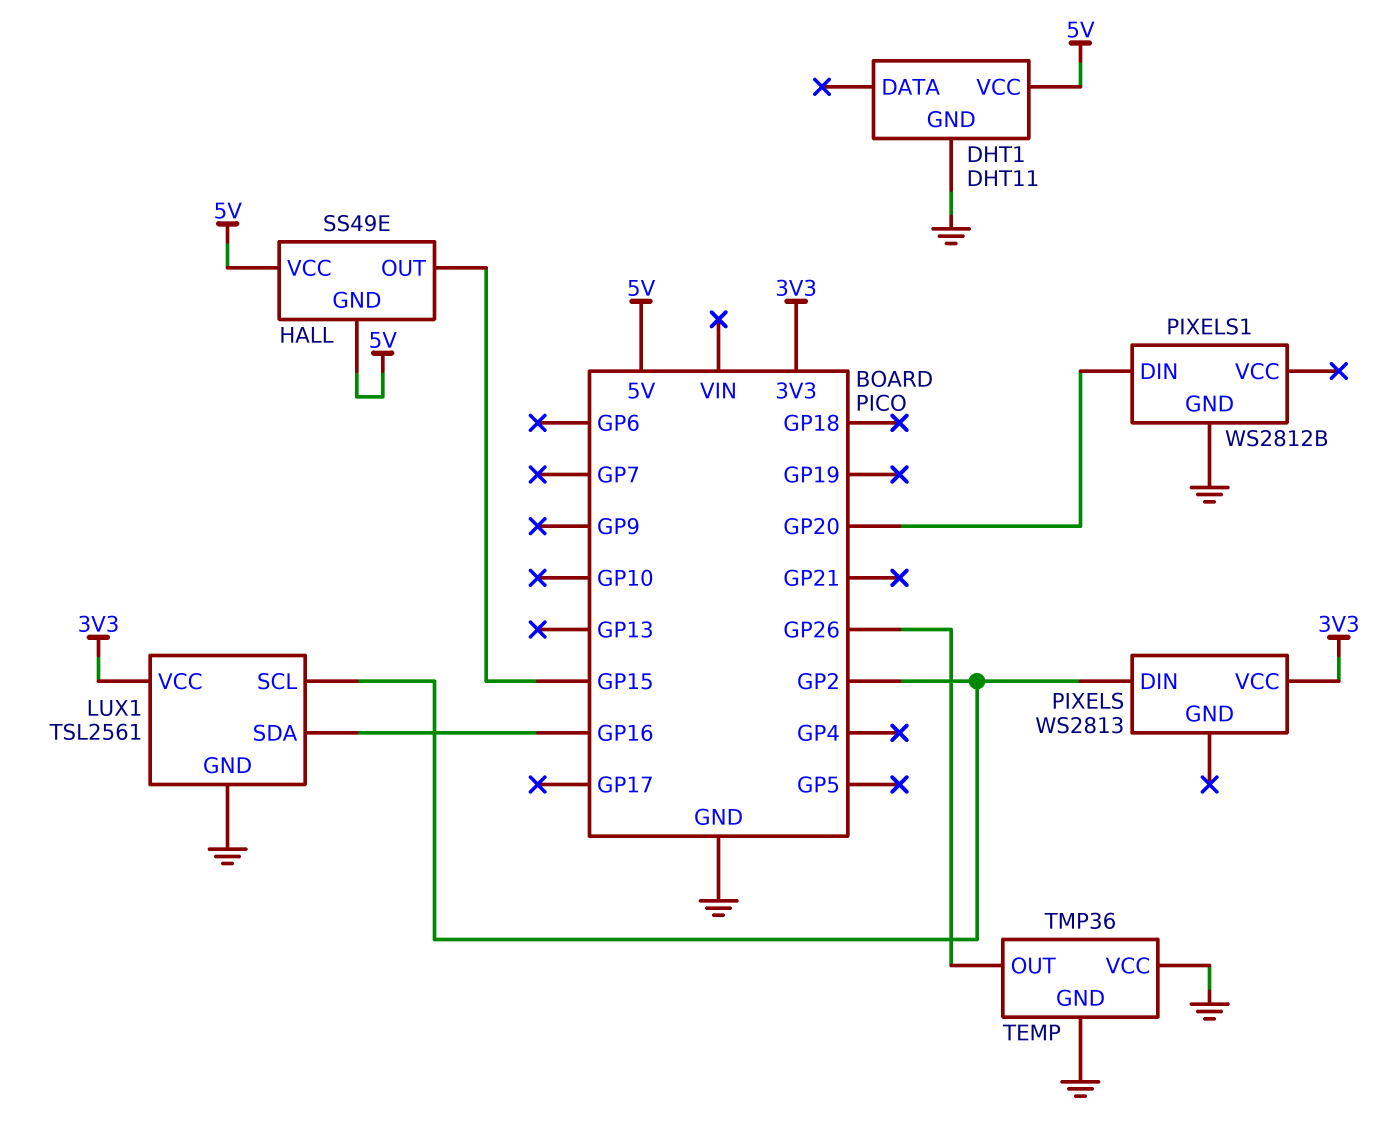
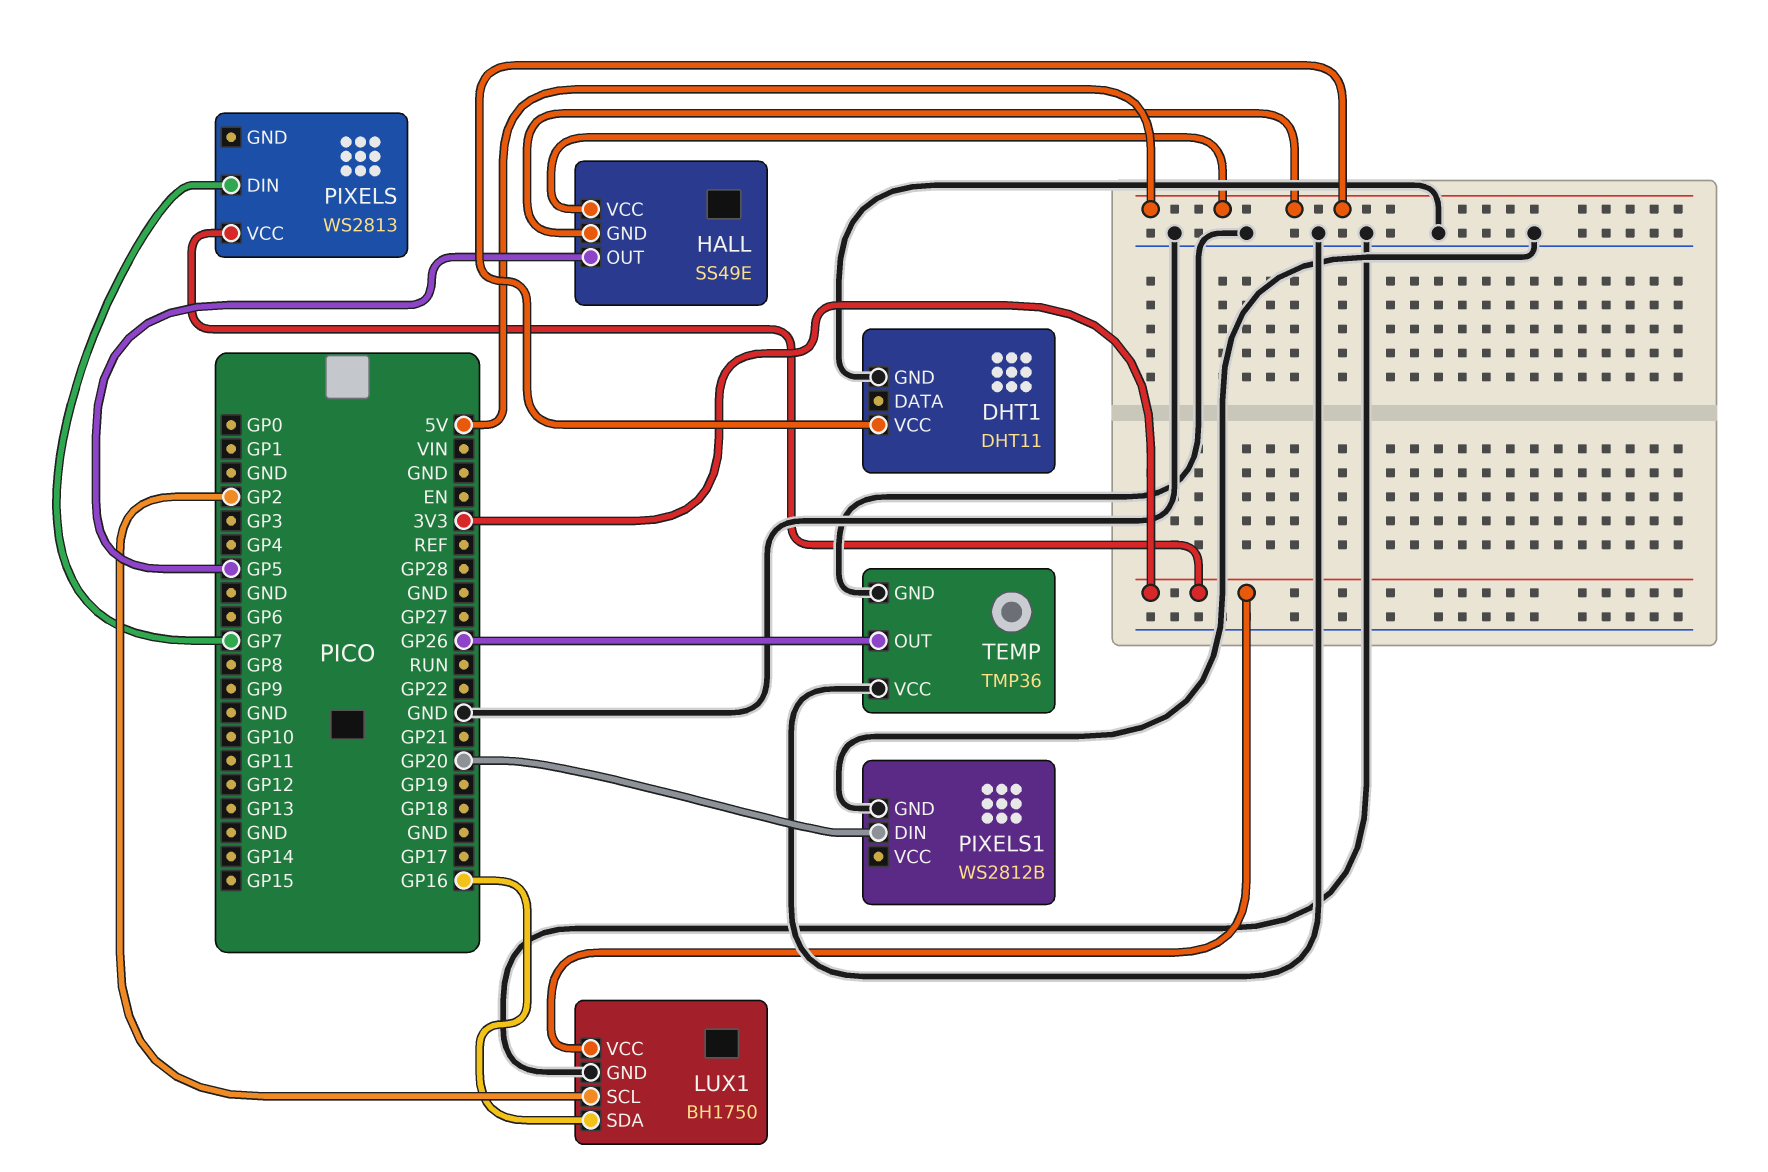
HALL pin OUT: GP15 -> GP5
LUX1: TSL2561 -> BH1750
PIXELS pin DIN: GP2 -> GP7

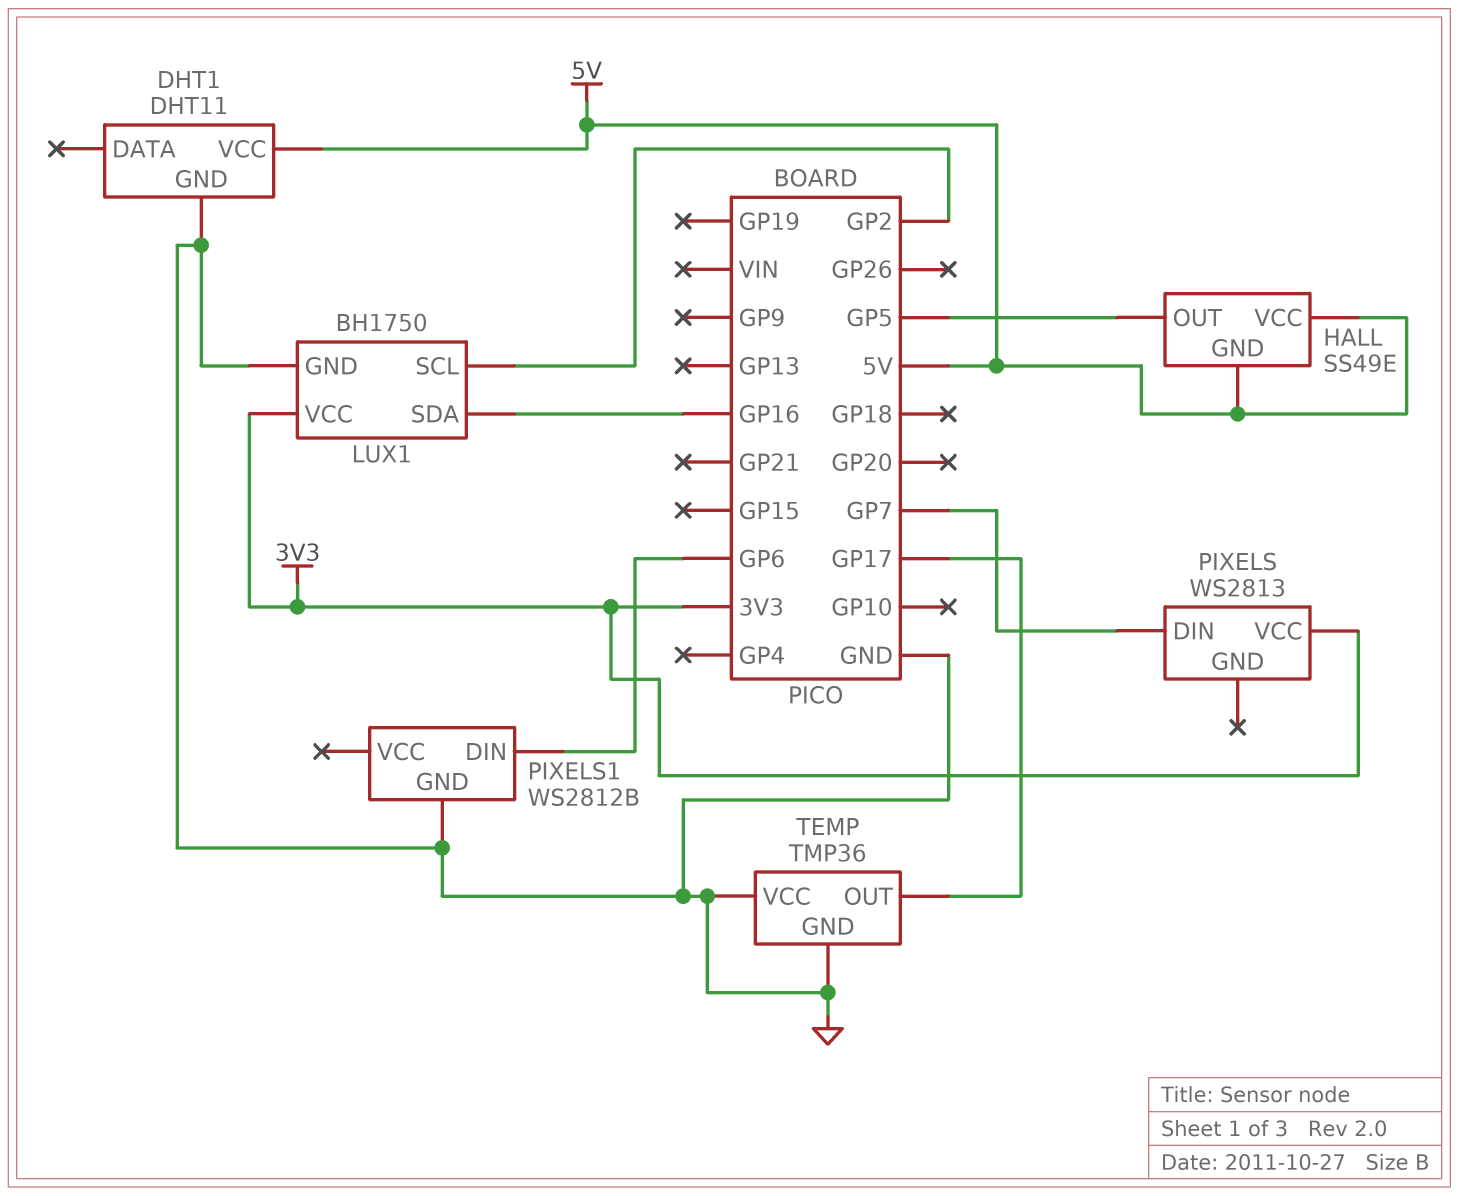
PIXELS1 pin DIN: GP20 -> GP6
TEMP pin OUT: GP26 -> GP17

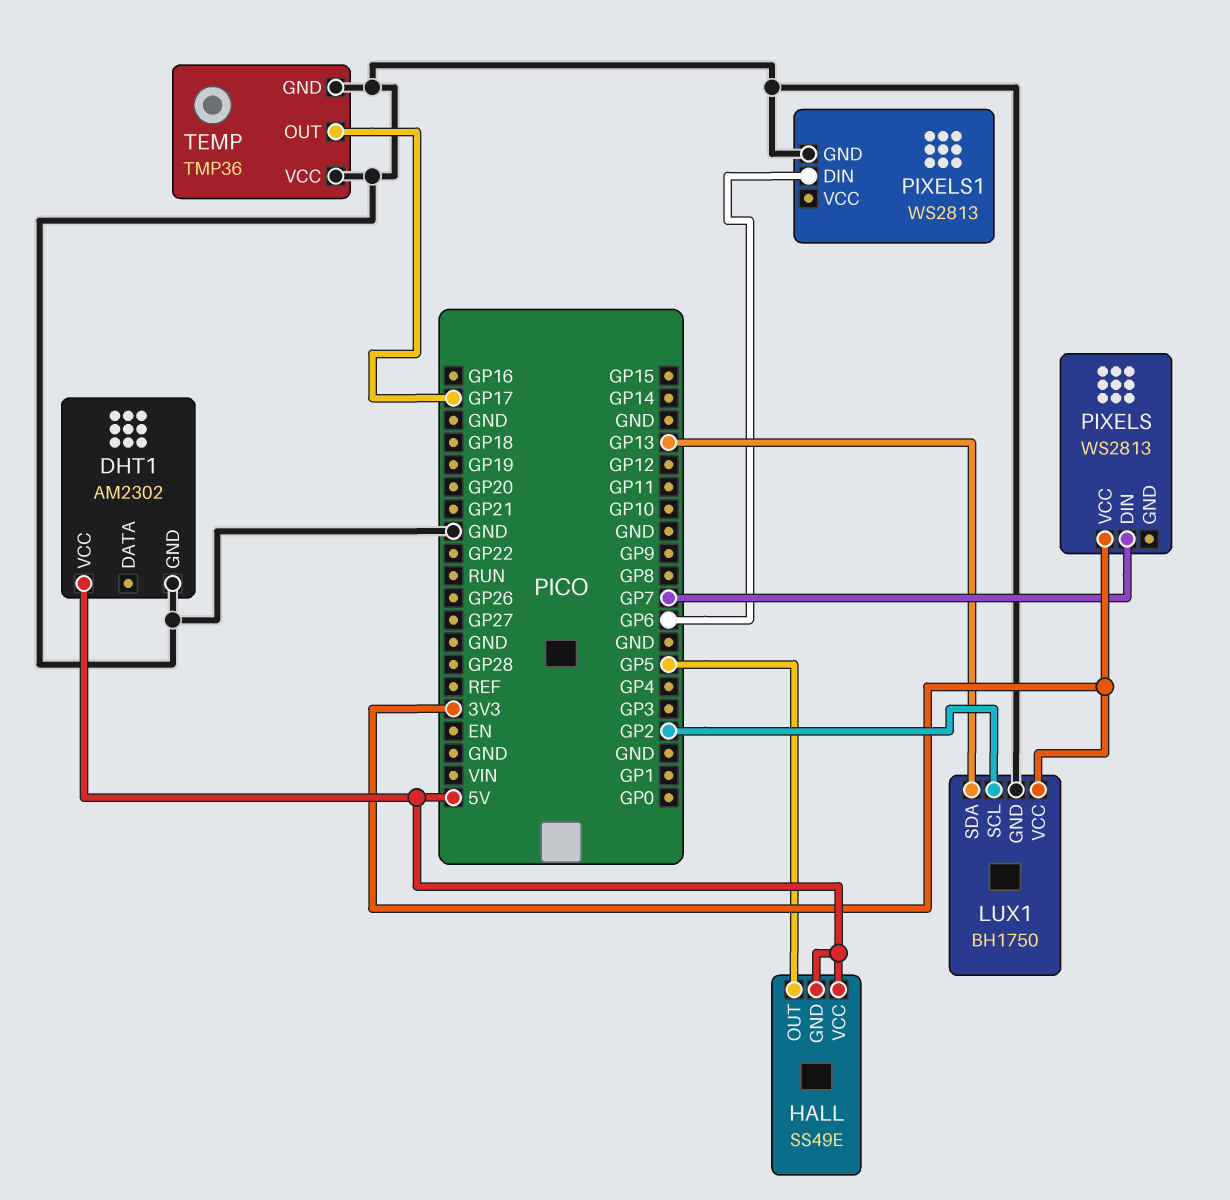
DHT1: DHT11 -> AM2302
LUX1 pin SDA: GP16 -> GP13
PIXELS1: WS2812B -> WS2813

